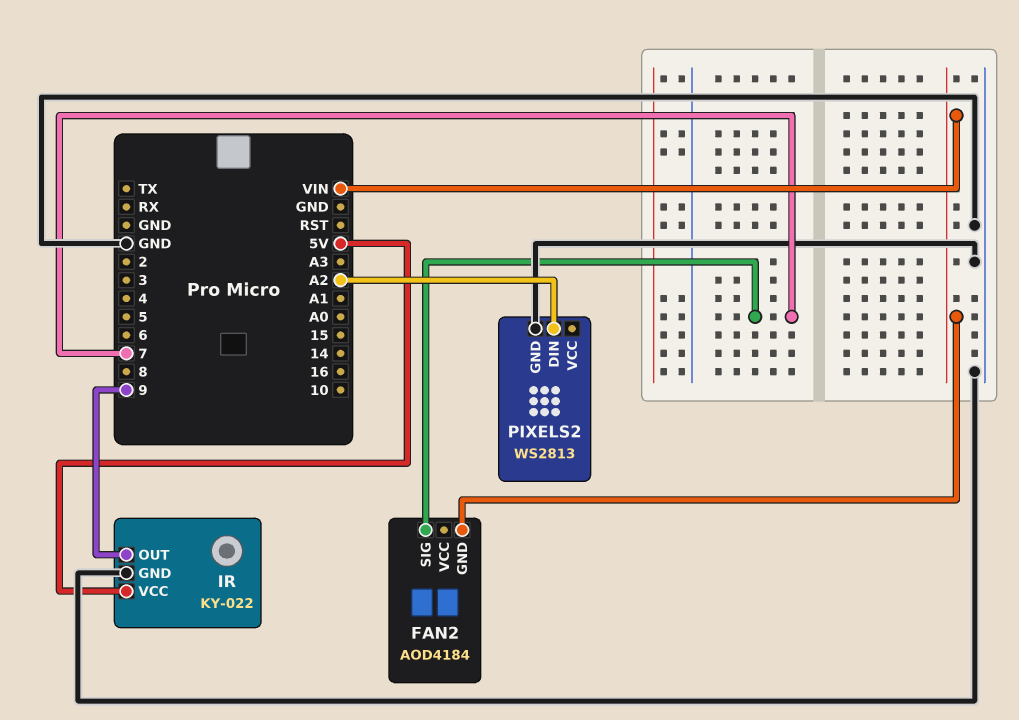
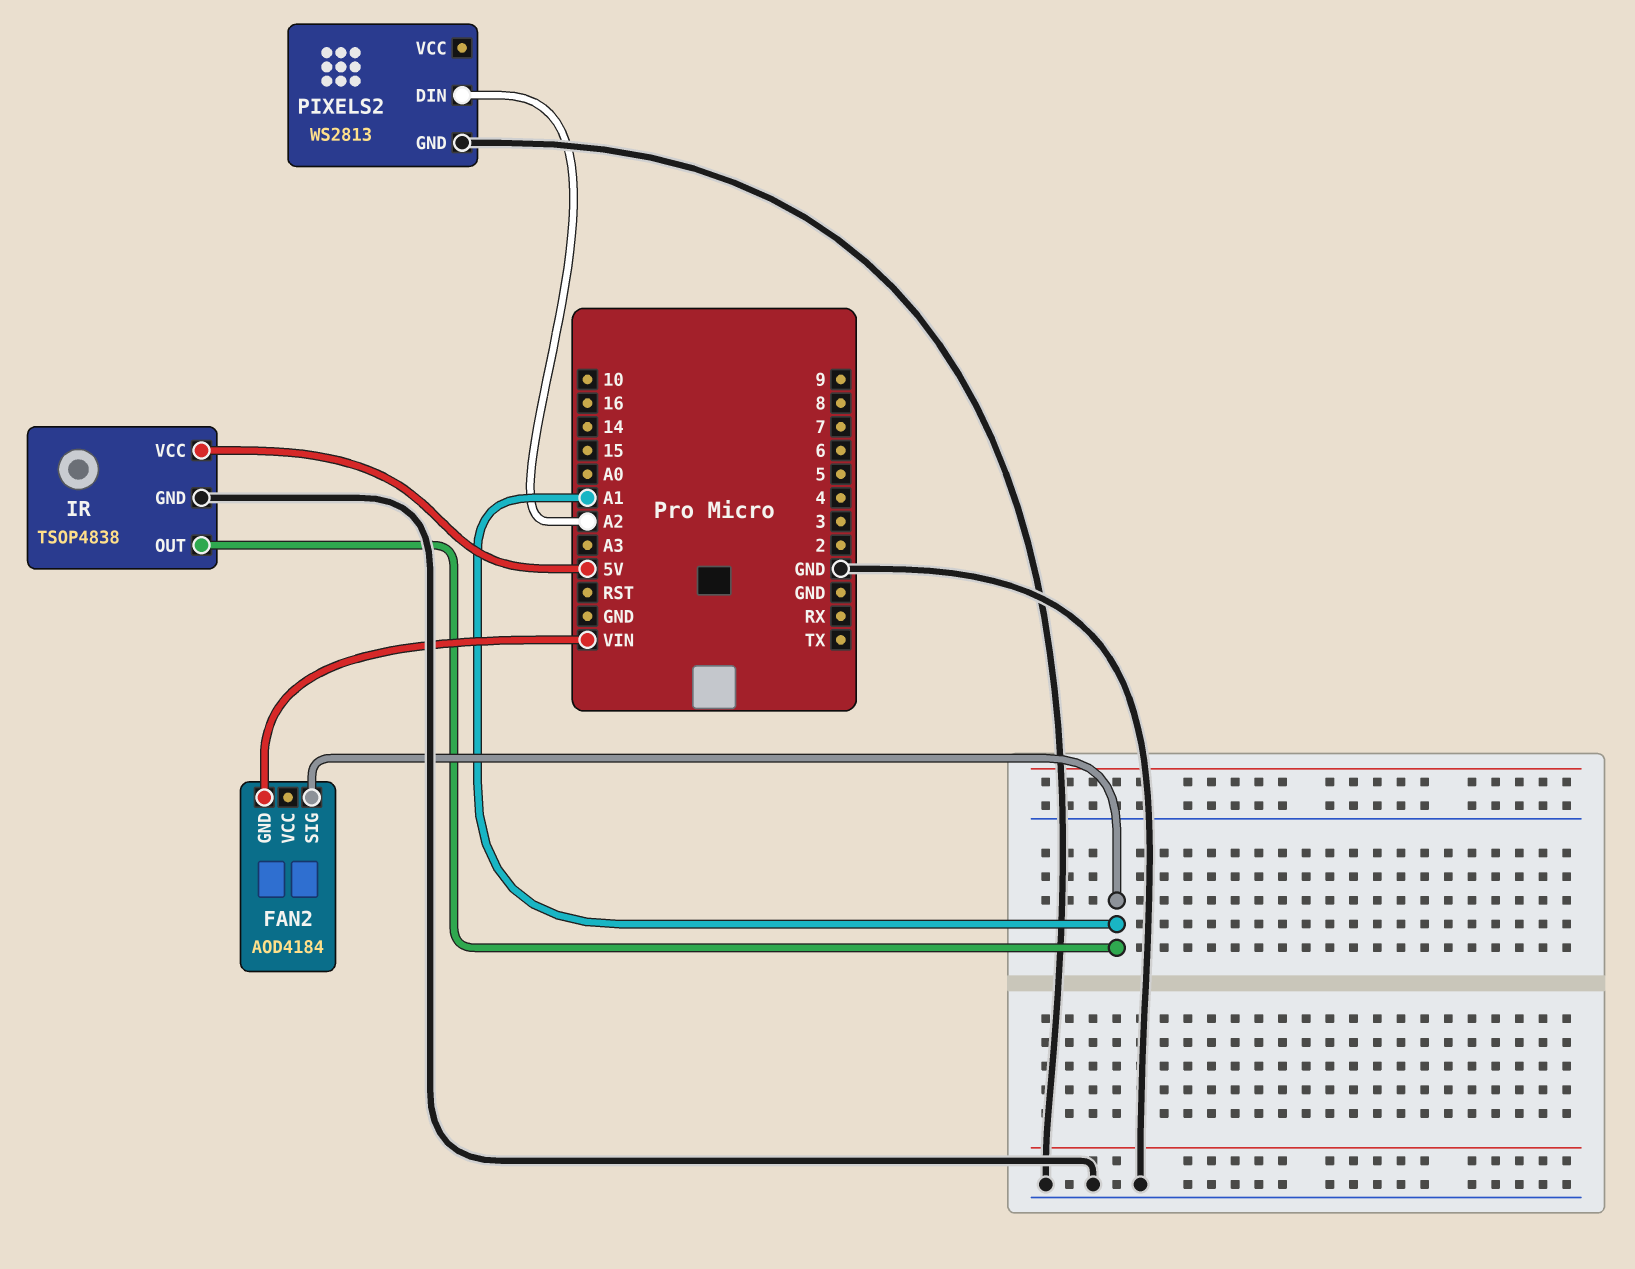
FAN2 pin SIG: 7 -> A1
IR: KY-022 -> TSOP4838
IR pin OUT: 9 -> A1

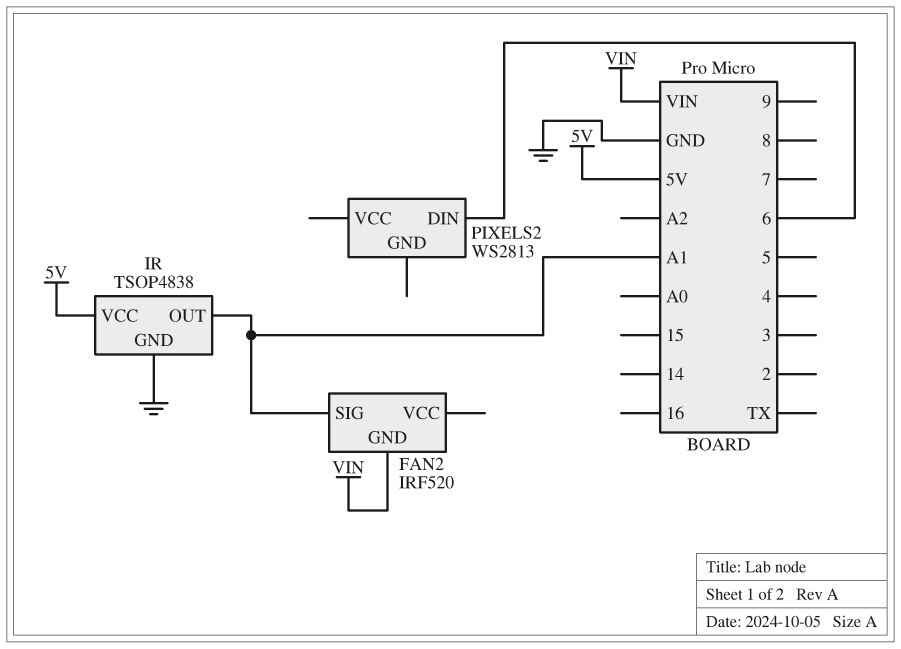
FAN2: AOD4184 -> IRF520
PIXELS2 pin DIN: A2 -> 6
PIXELS2 pin GND: GND -> none

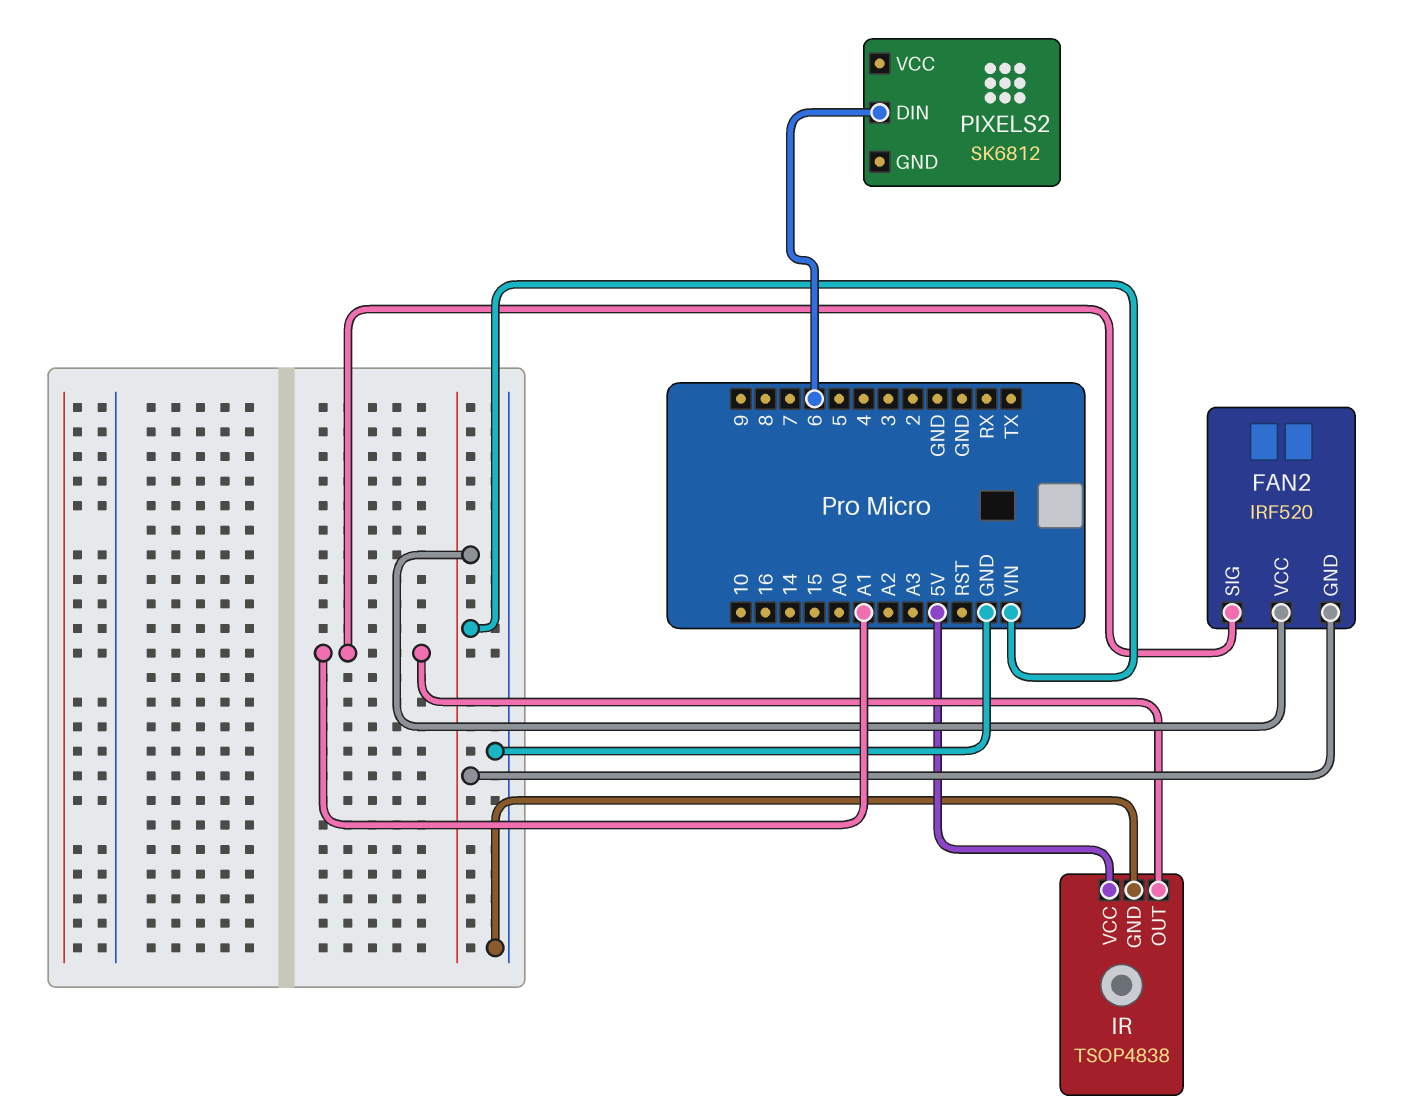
FAN2 pin VCC: none -> VIN
PIXELS2: WS2813 -> SK6812

